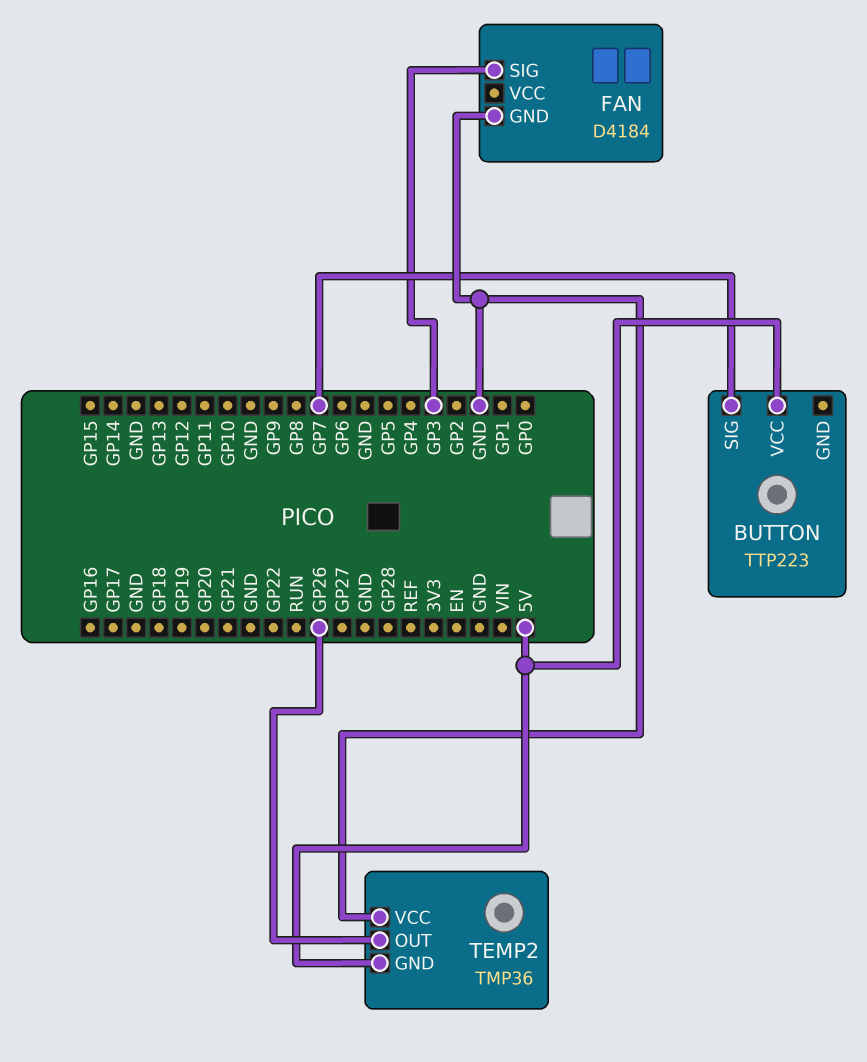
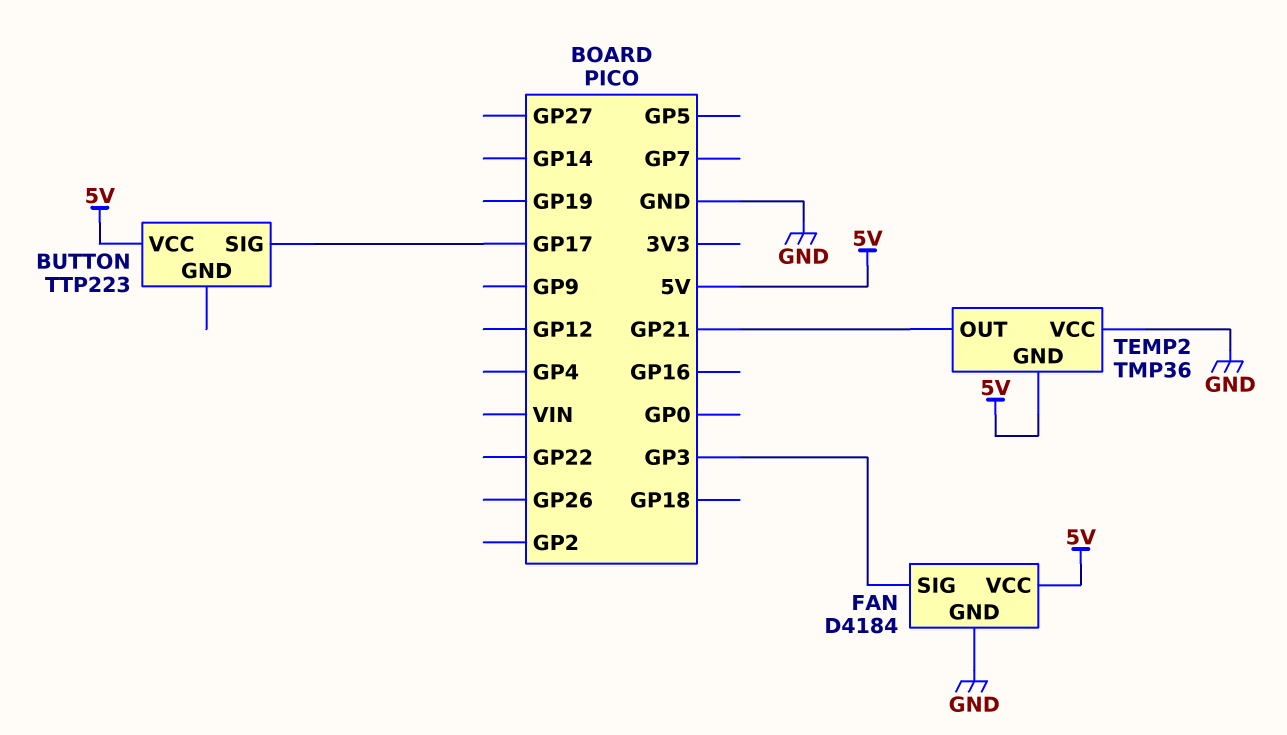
BUTTON pin SIG: GP7 -> GP17
FAN pin VCC: none -> 5V
TEMP2 pin OUT: GP26 -> GP21

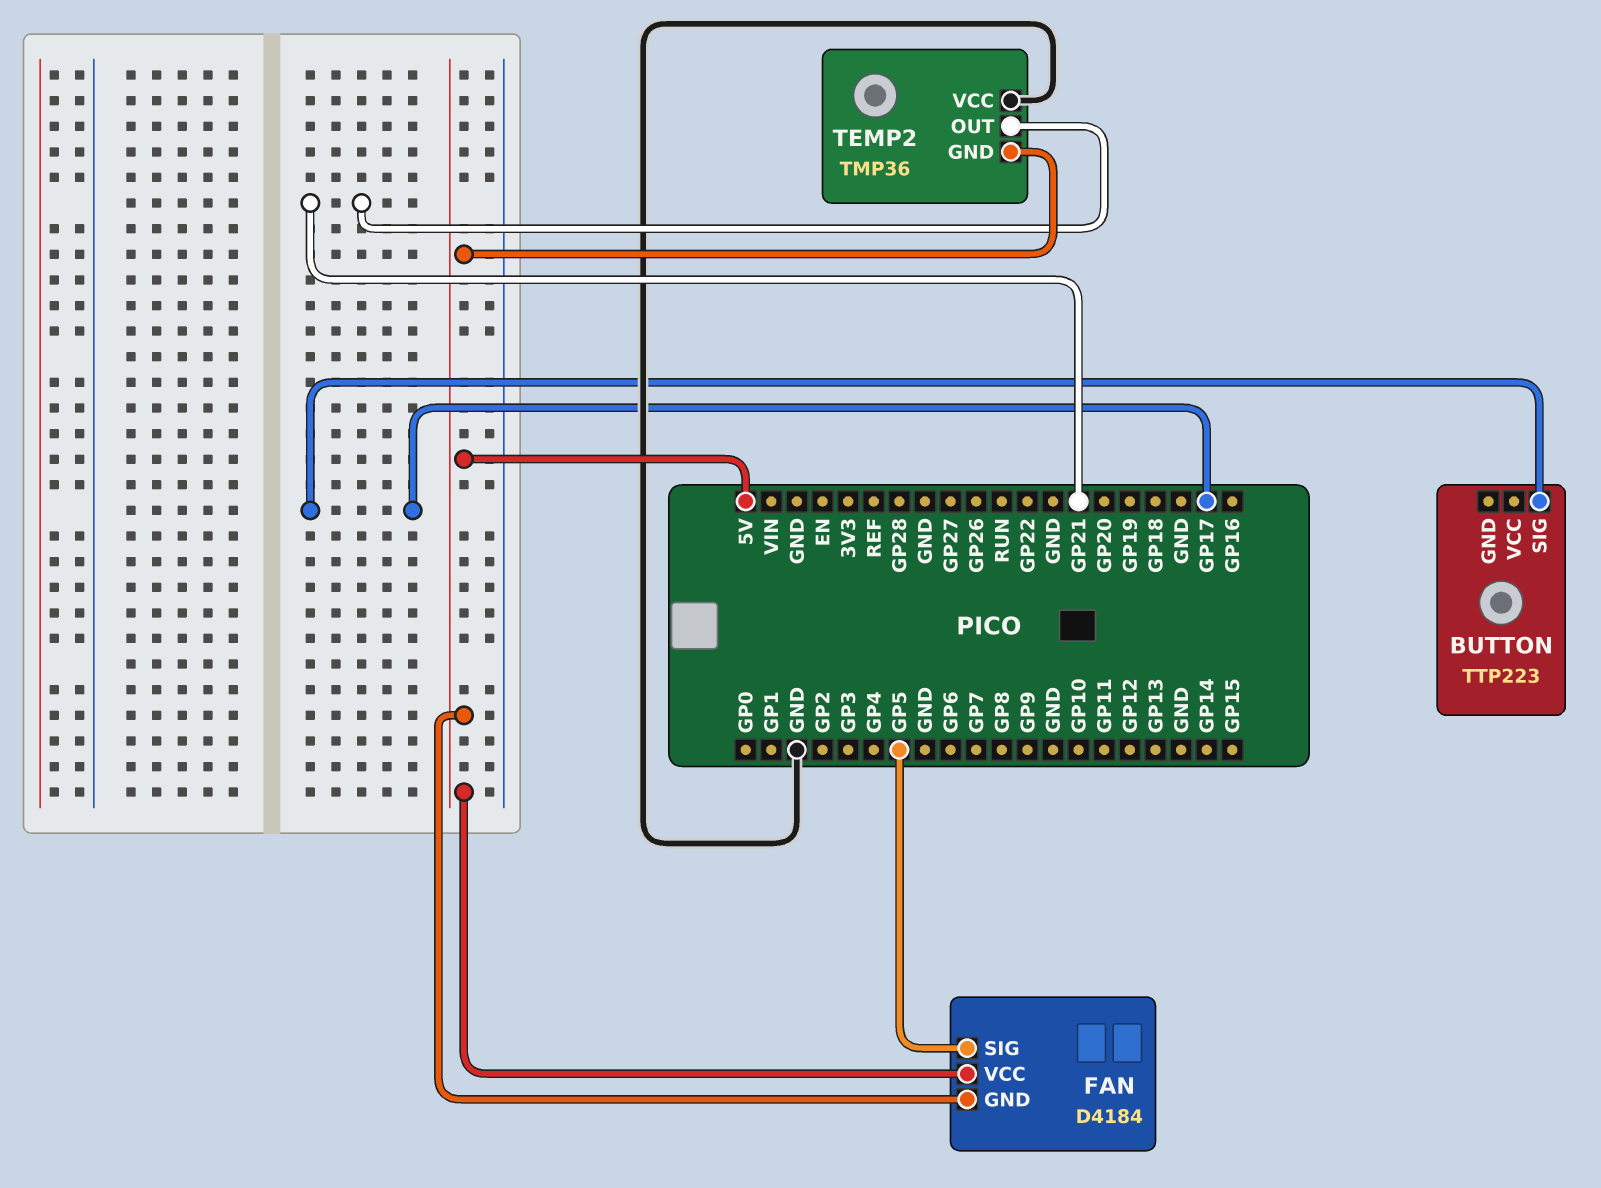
BUTTON pin VCC: 5V -> none
FAN pin GND: GND -> 5V
FAN pin SIG: GP3 -> GP5

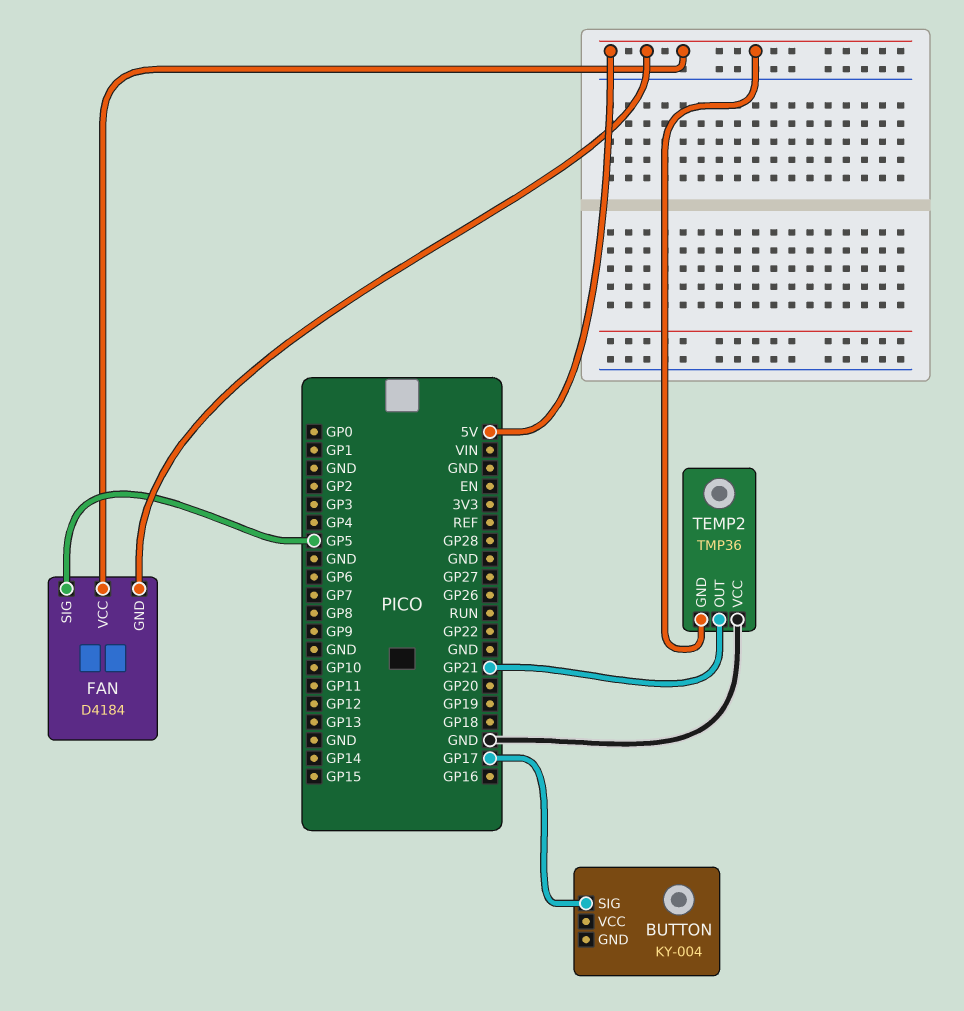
BUTTON: TTP223 -> KY-004

